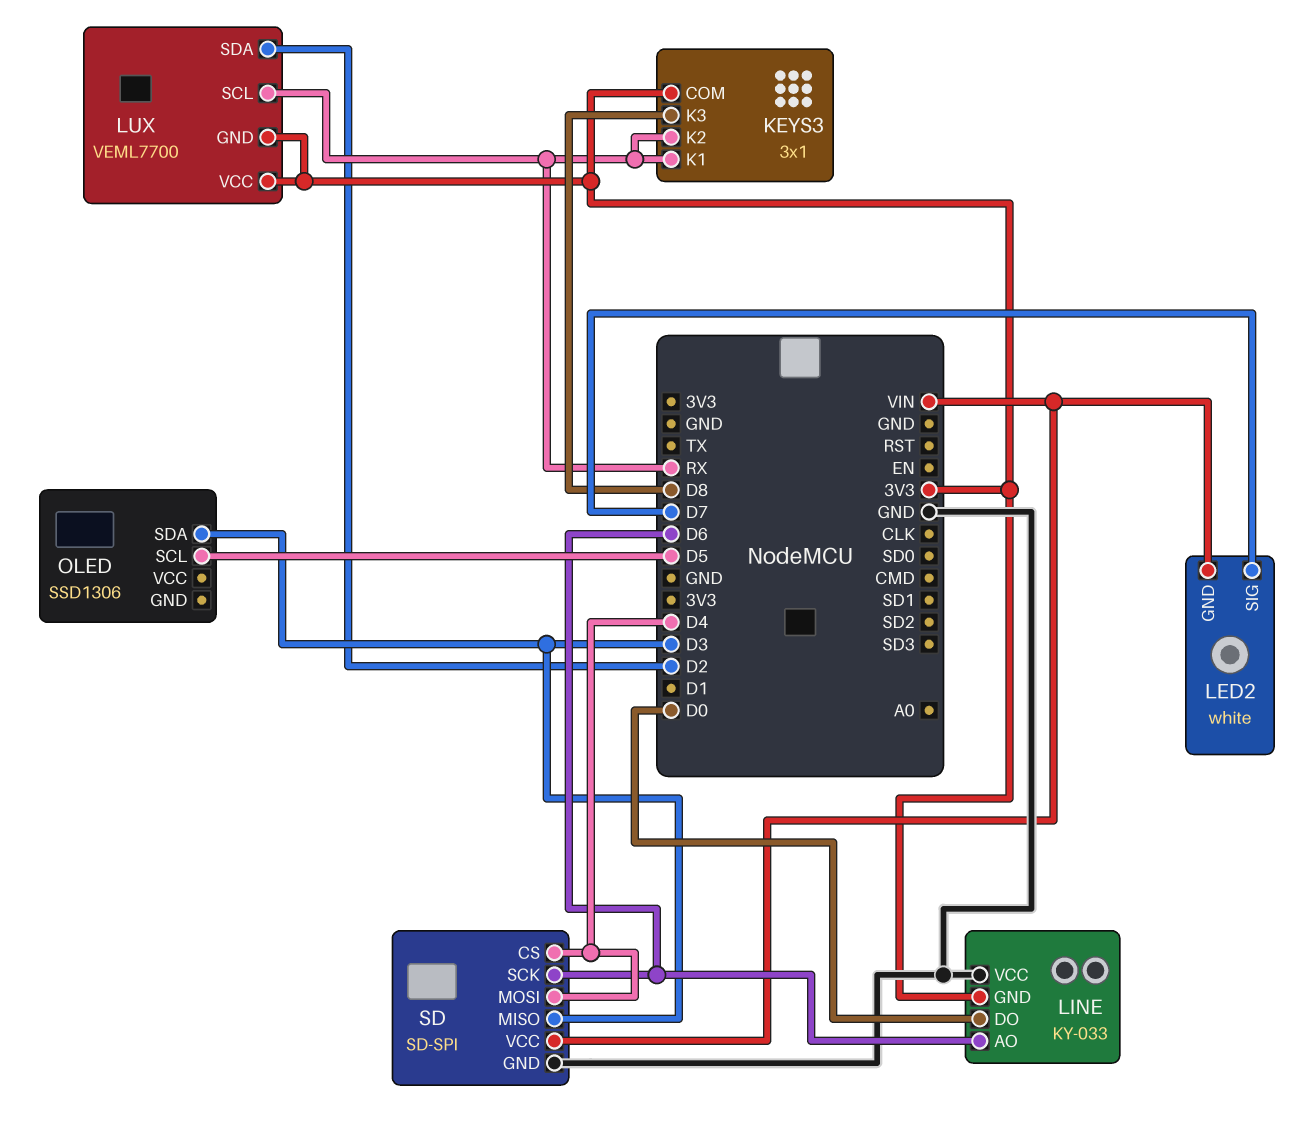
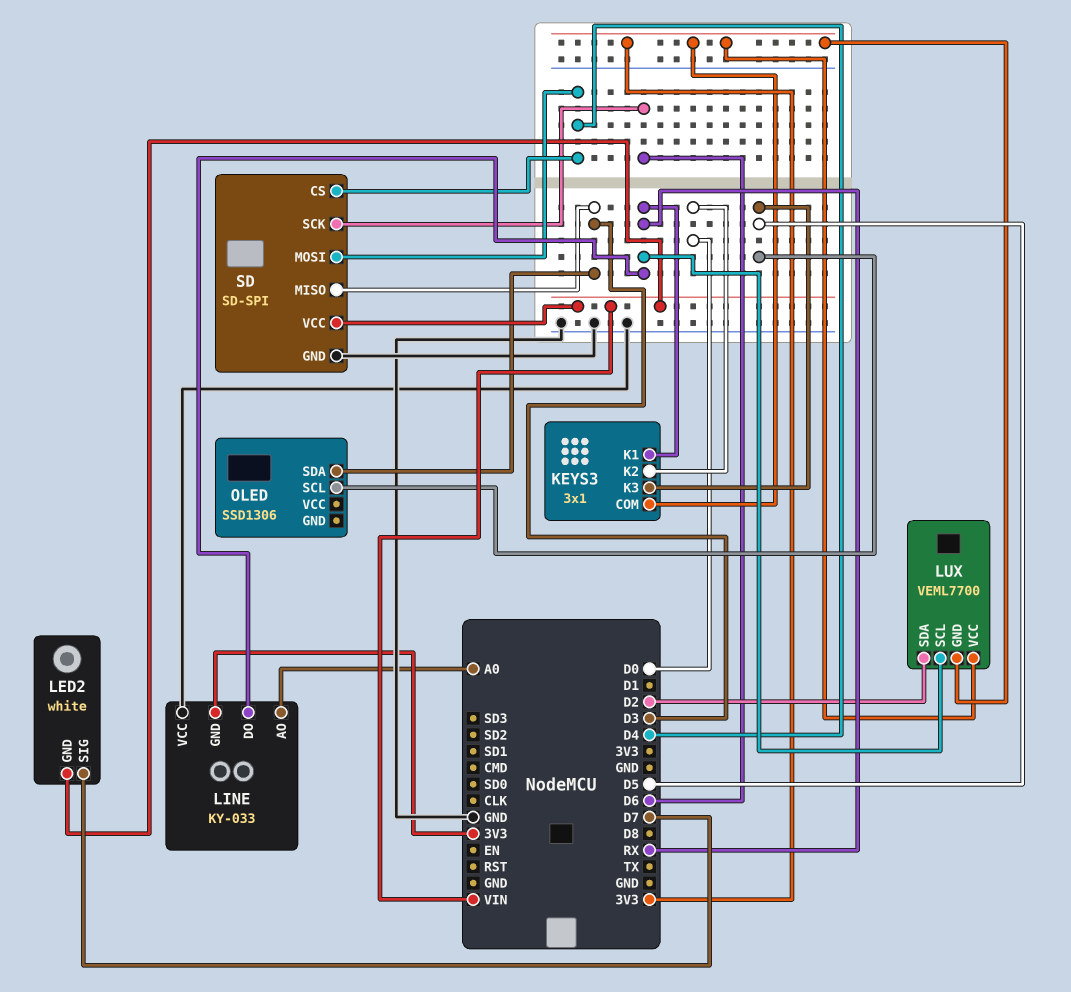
KEYS3 pin K2: RX -> D0
KEYS3 pin K3: D8 -> D5
LINE pin AO: D6 -> A0
LINE pin DO: D0 -> RX

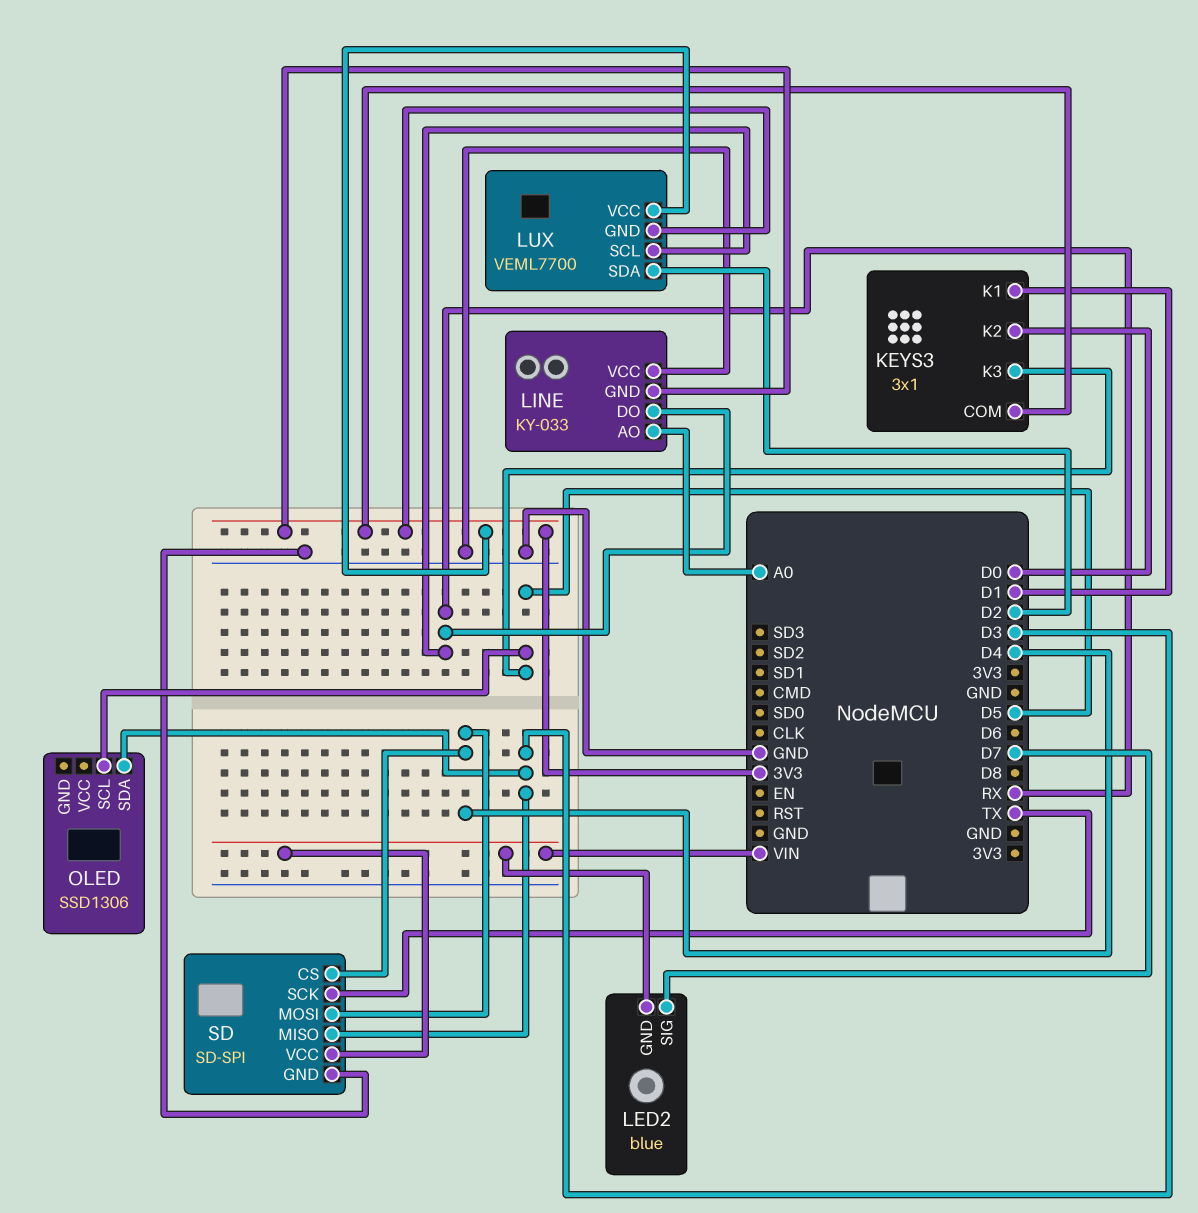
KEYS3 pin K1: RX -> D1
LED2: white -> blue
SD pin SCK: D6 -> TX

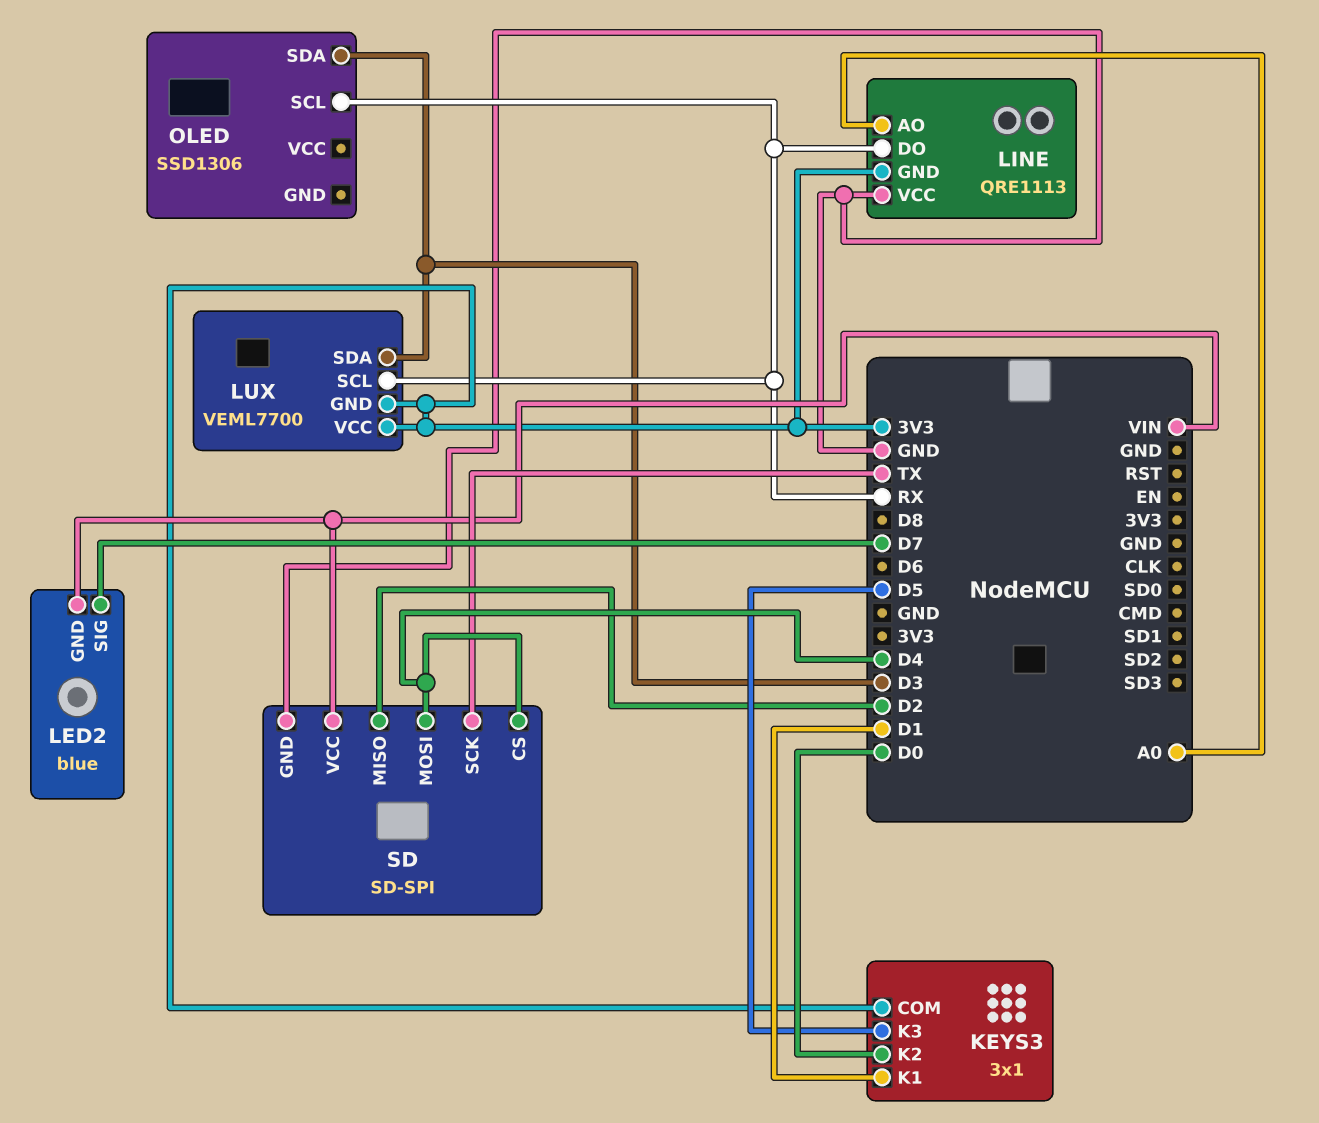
LINE: KY-033 -> QRE1113
LUX pin SDA: D2 -> D3
OLED pin SCL: D5 -> RX
SD pin MISO: D3 -> D2

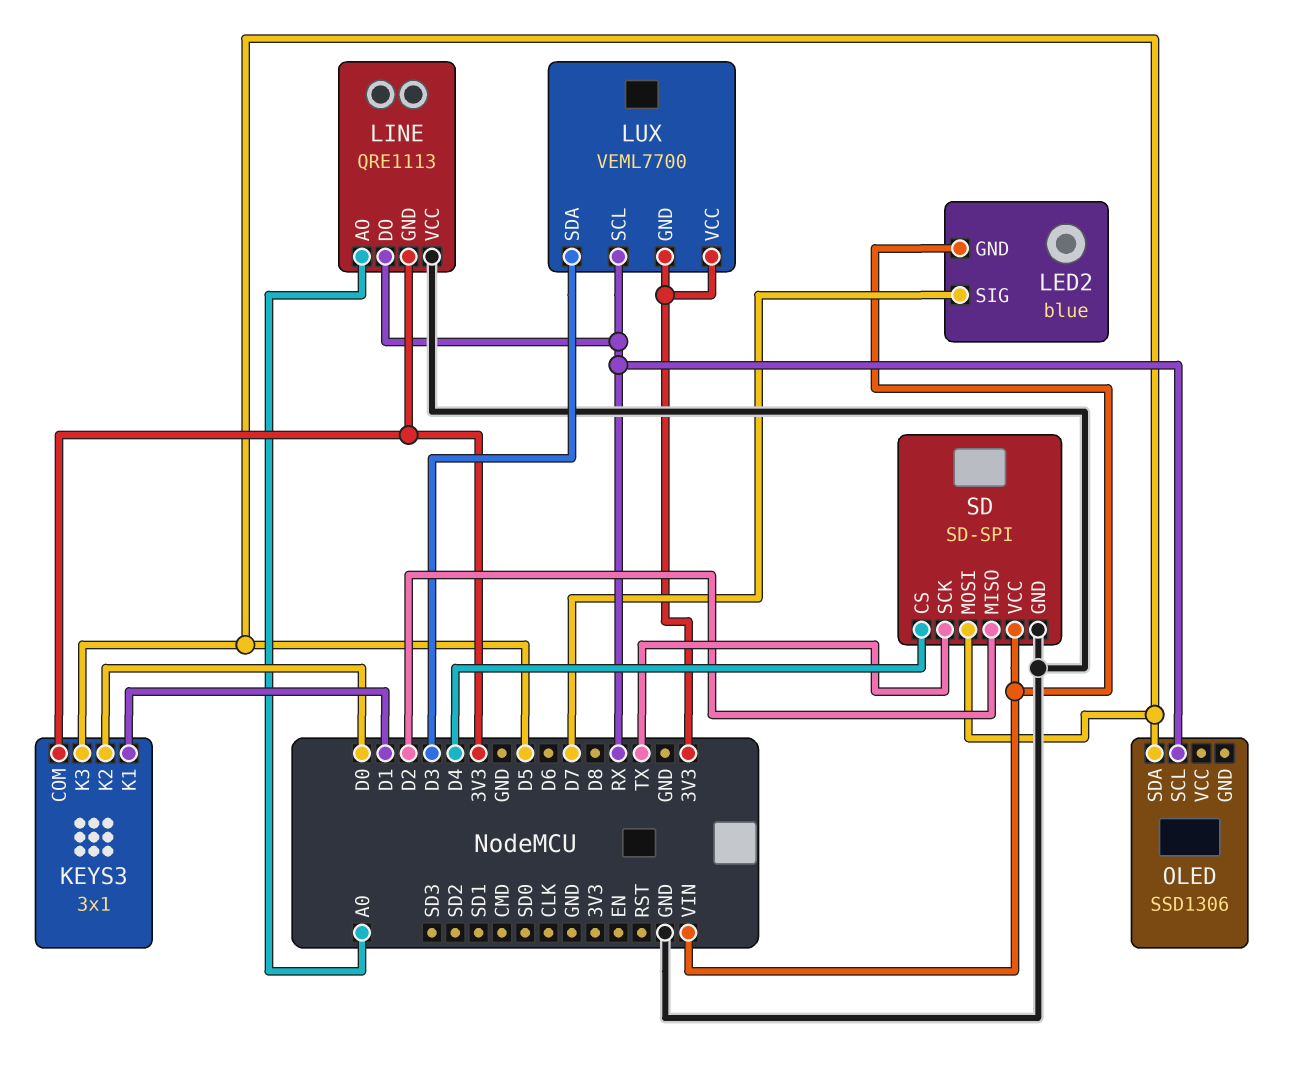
OLED pin SDA: D3 -> D5
SD pin MOSI: D4 -> D5

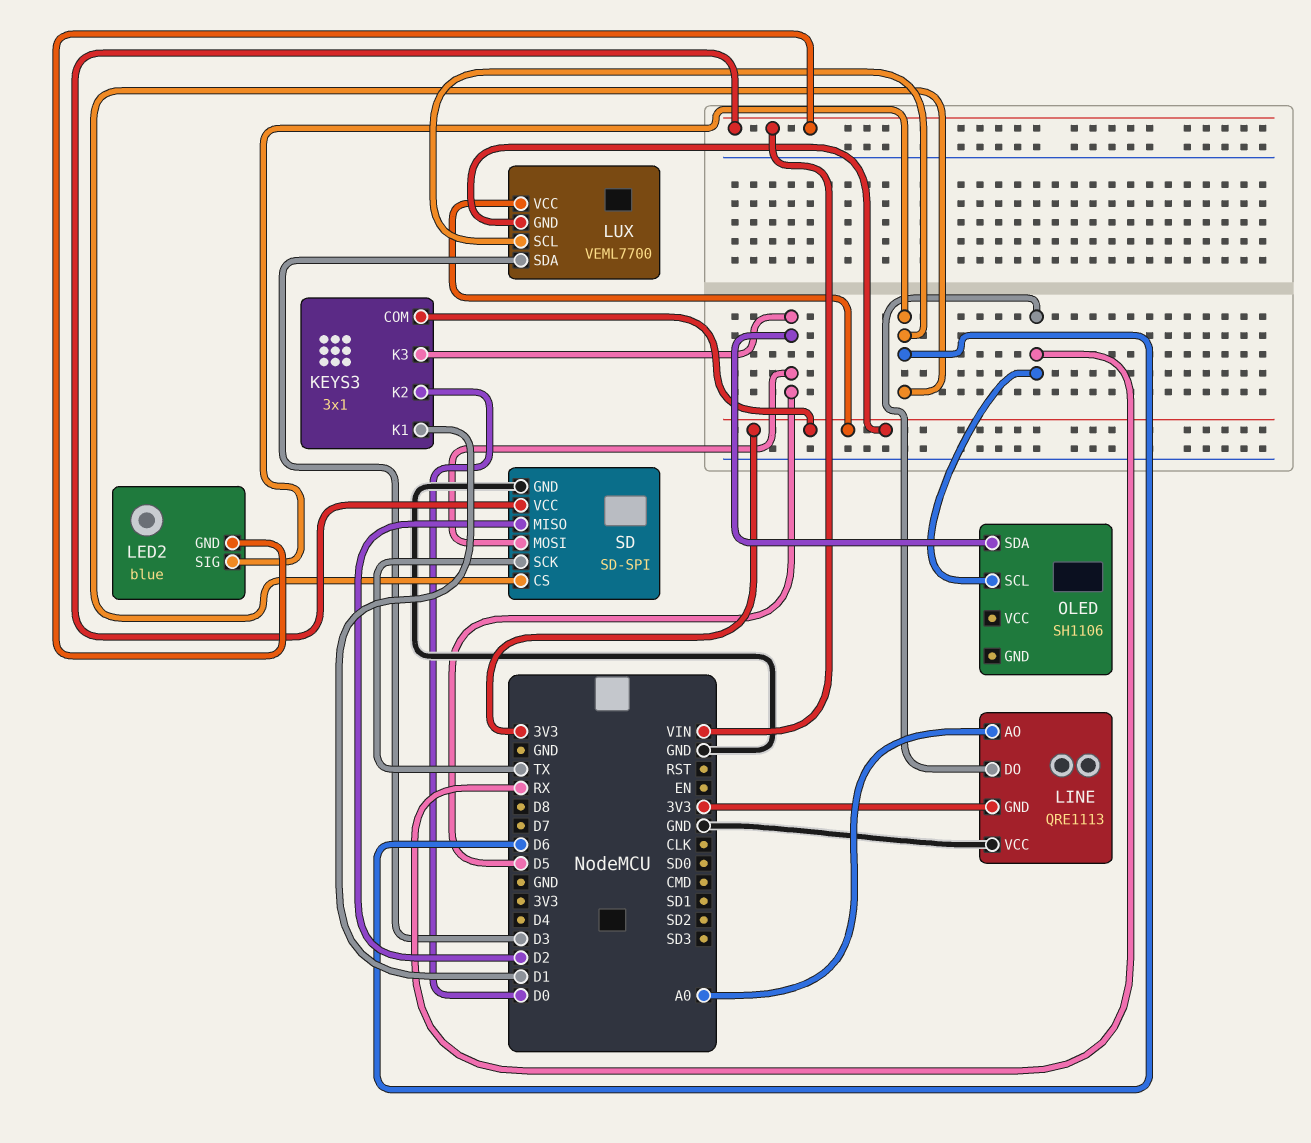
LED2 pin SIG: D7 -> D6
LUX pin SCL: RX -> D6
OLED: SSD1306 -> SH1106
SD pin CS: D4 -> D6

